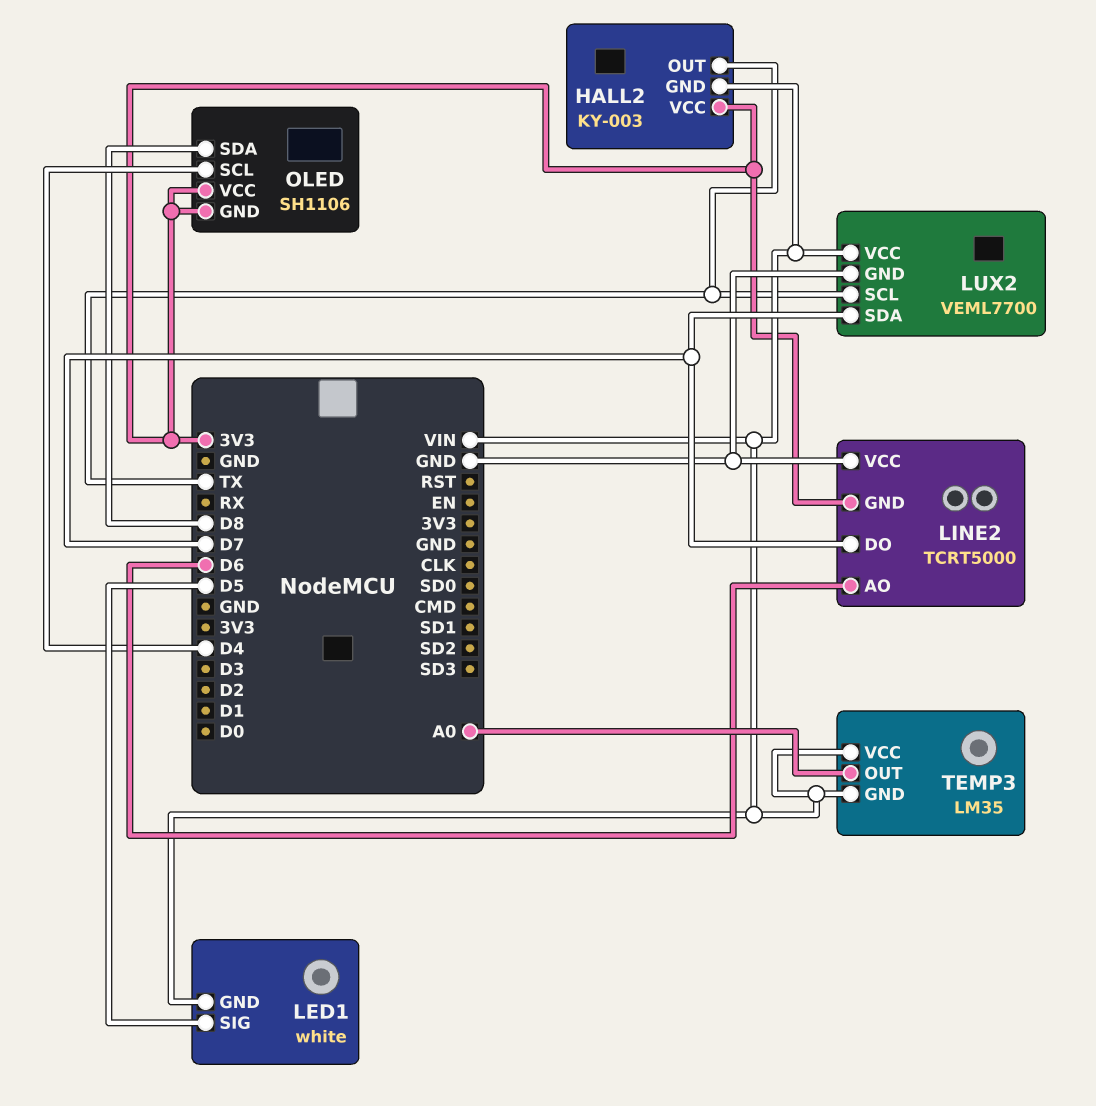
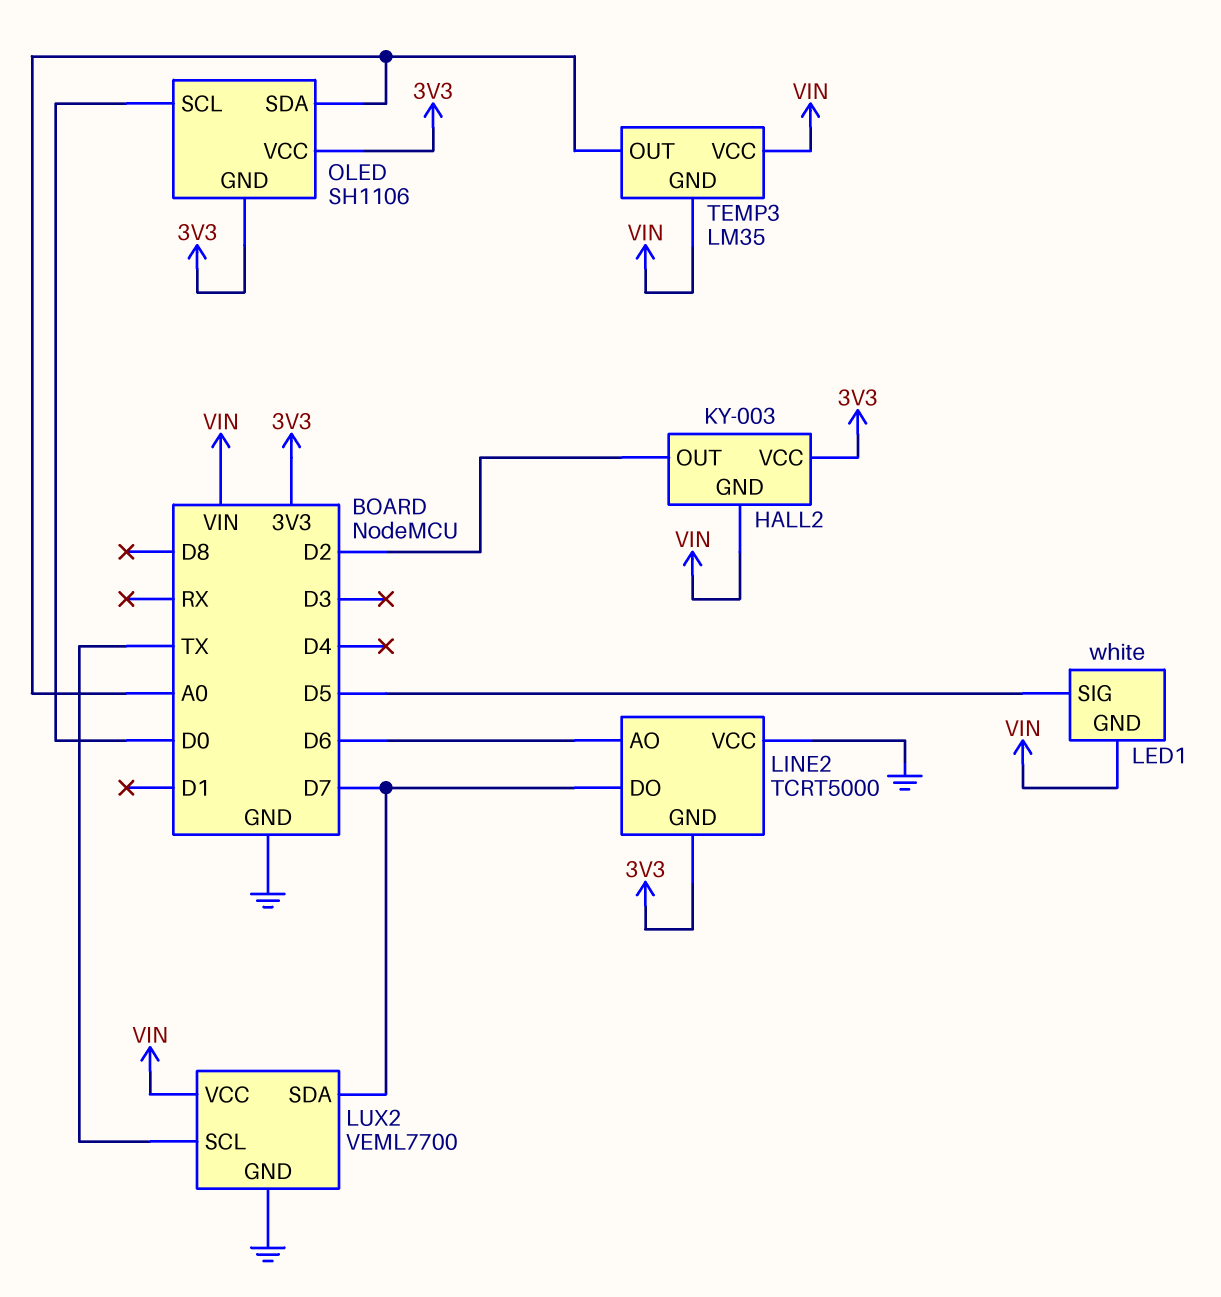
HALL2 pin OUT: TX -> D2
OLED pin SCL: D4 -> D0
OLED pin SDA: D8 -> A0

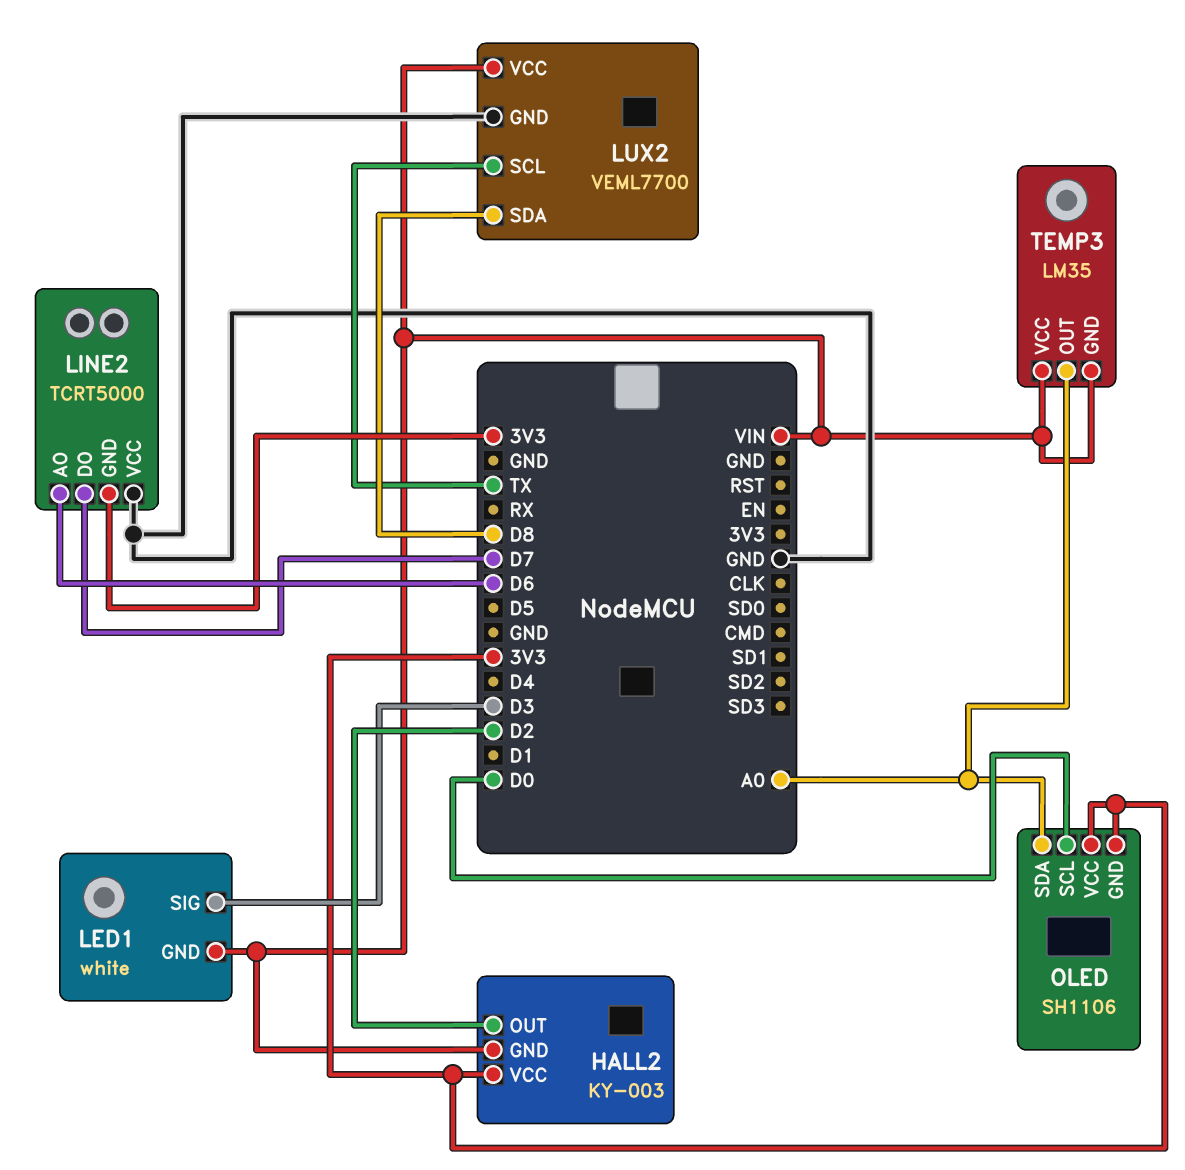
LED1 pin SIG: D5 -> D3
LUX2 pin SDA: D7 -> D8

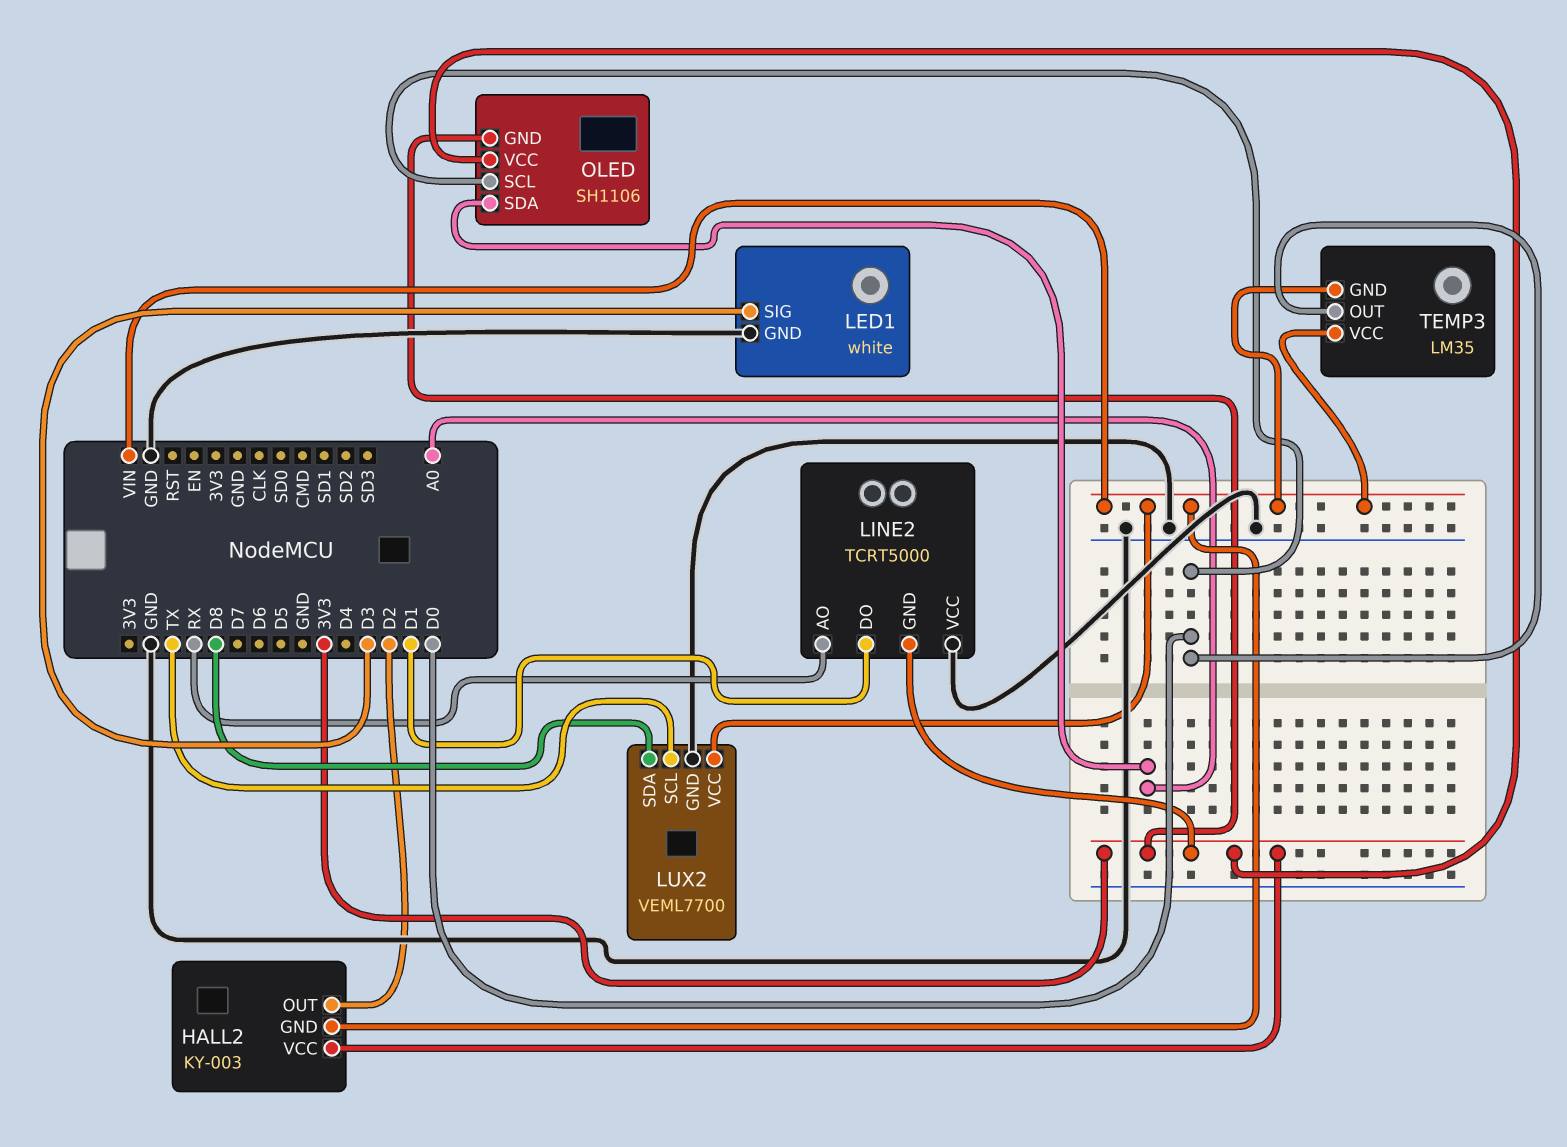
LED1 pin GND: VIN -> GND
LINE2 pin AO: D6 -> RX
LINE2 pin DO: D7 -> D1
TEMP3 pin OUT: A0 -> D0

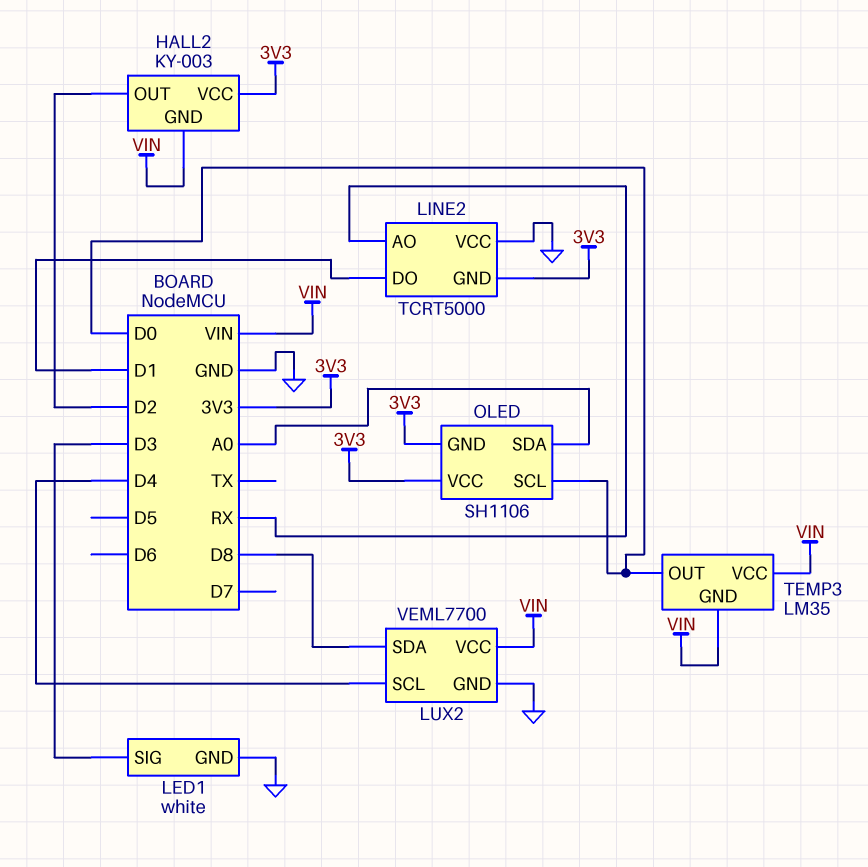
LUX2 pin SCL: TX -> D4

